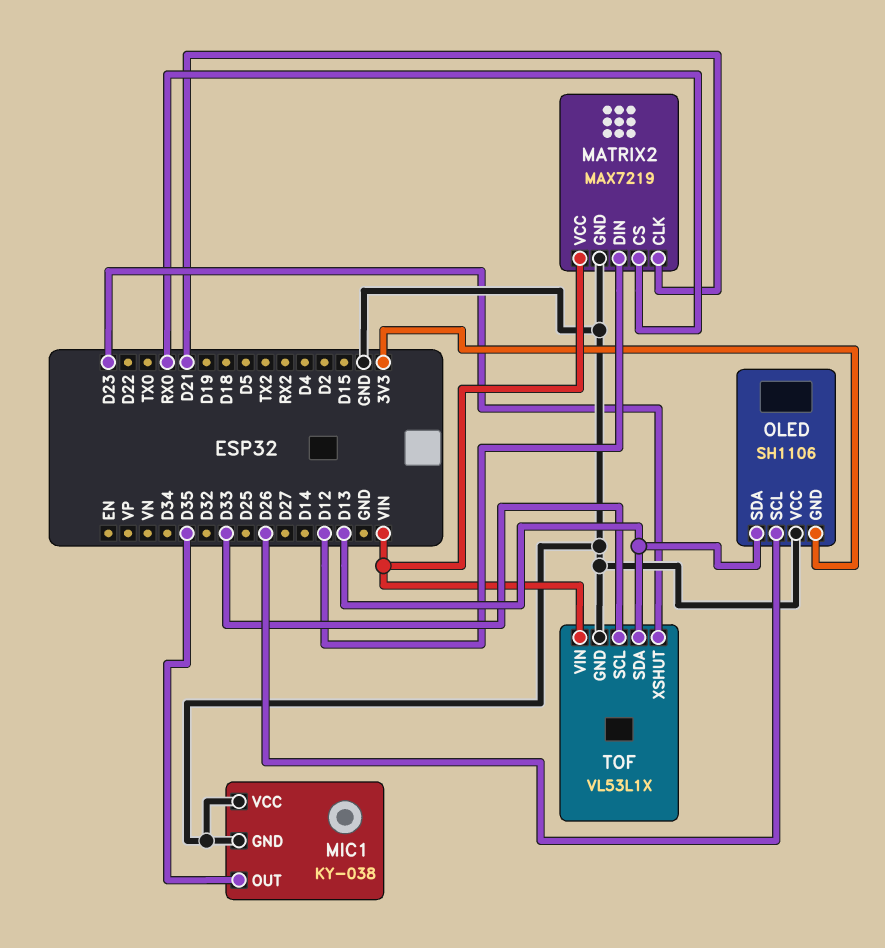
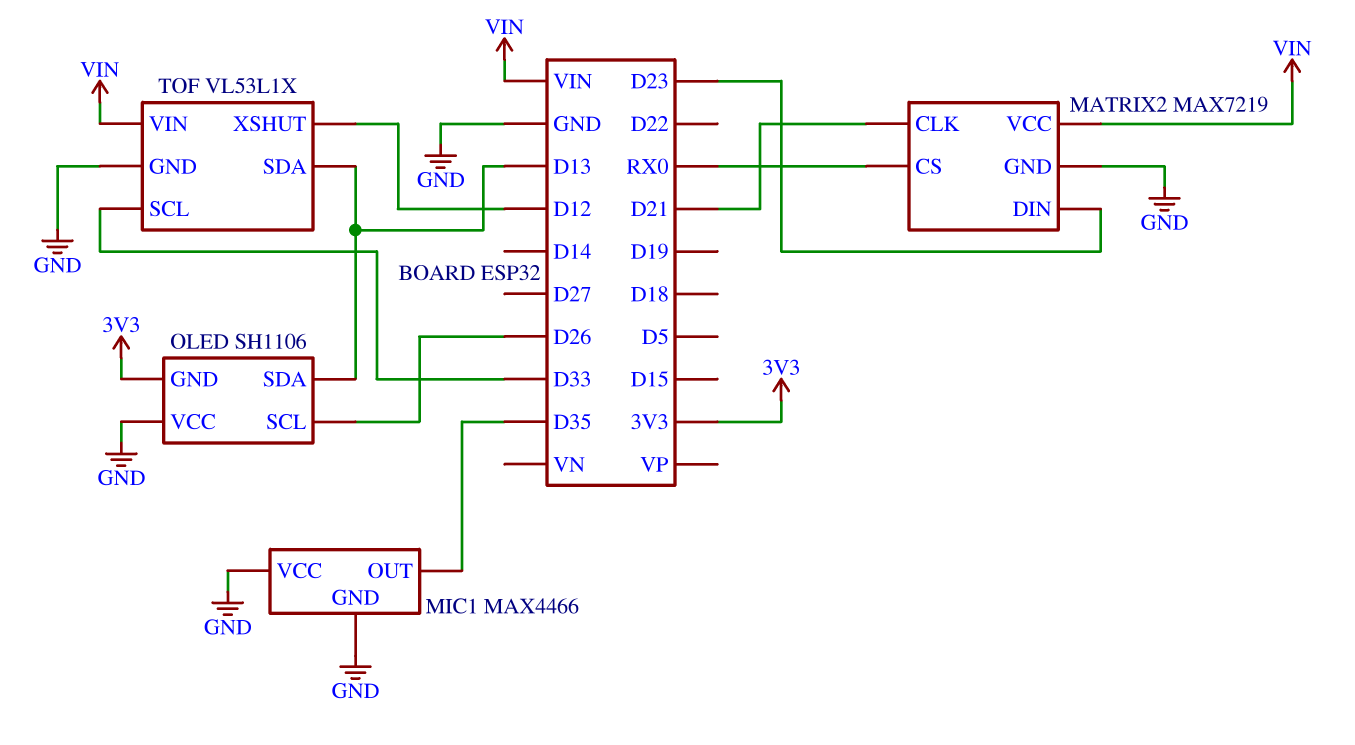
MATRIX2 pin DIN: D12 -> D23
MIC1: KY-038 -> MAX4466
TOF pin XSHUT: D23 -> D12

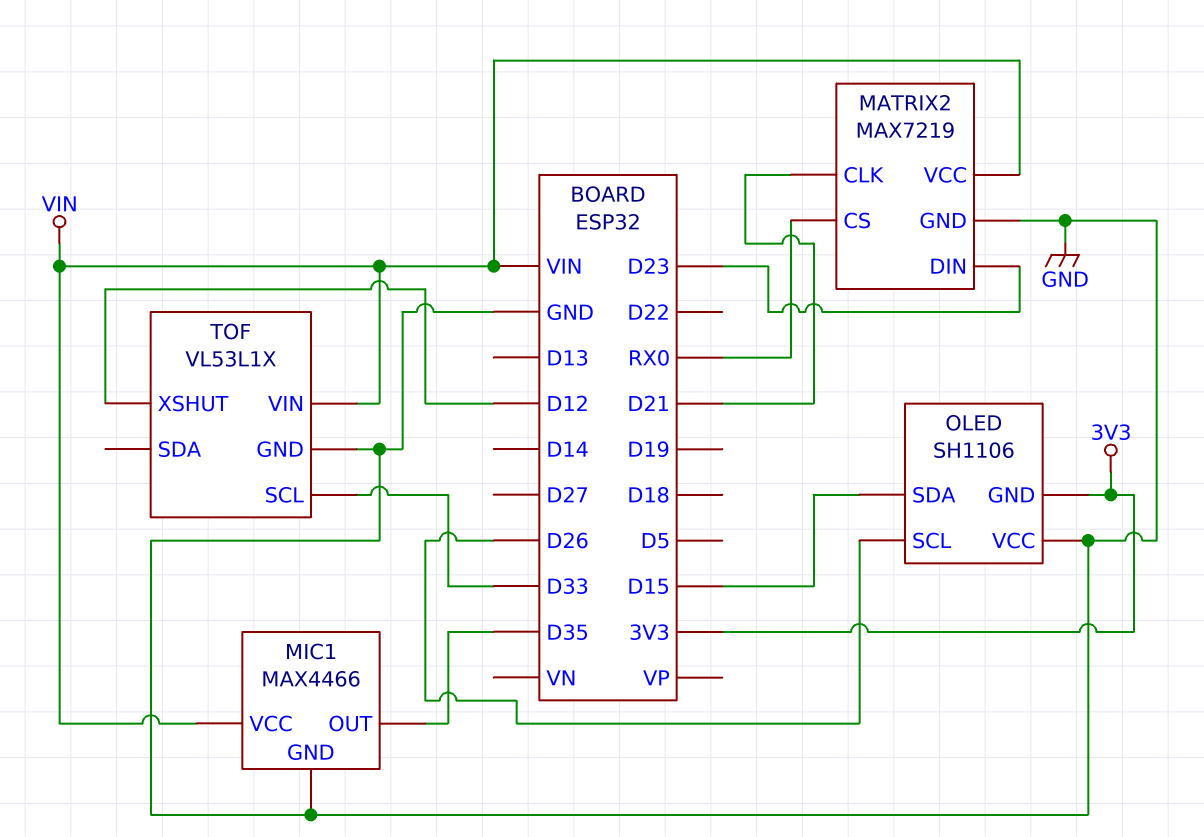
MIC1 pin VCC: GND -> VIN
OLED pin SDA: D13 -> D15
TOF pin SDA: D13 -> none

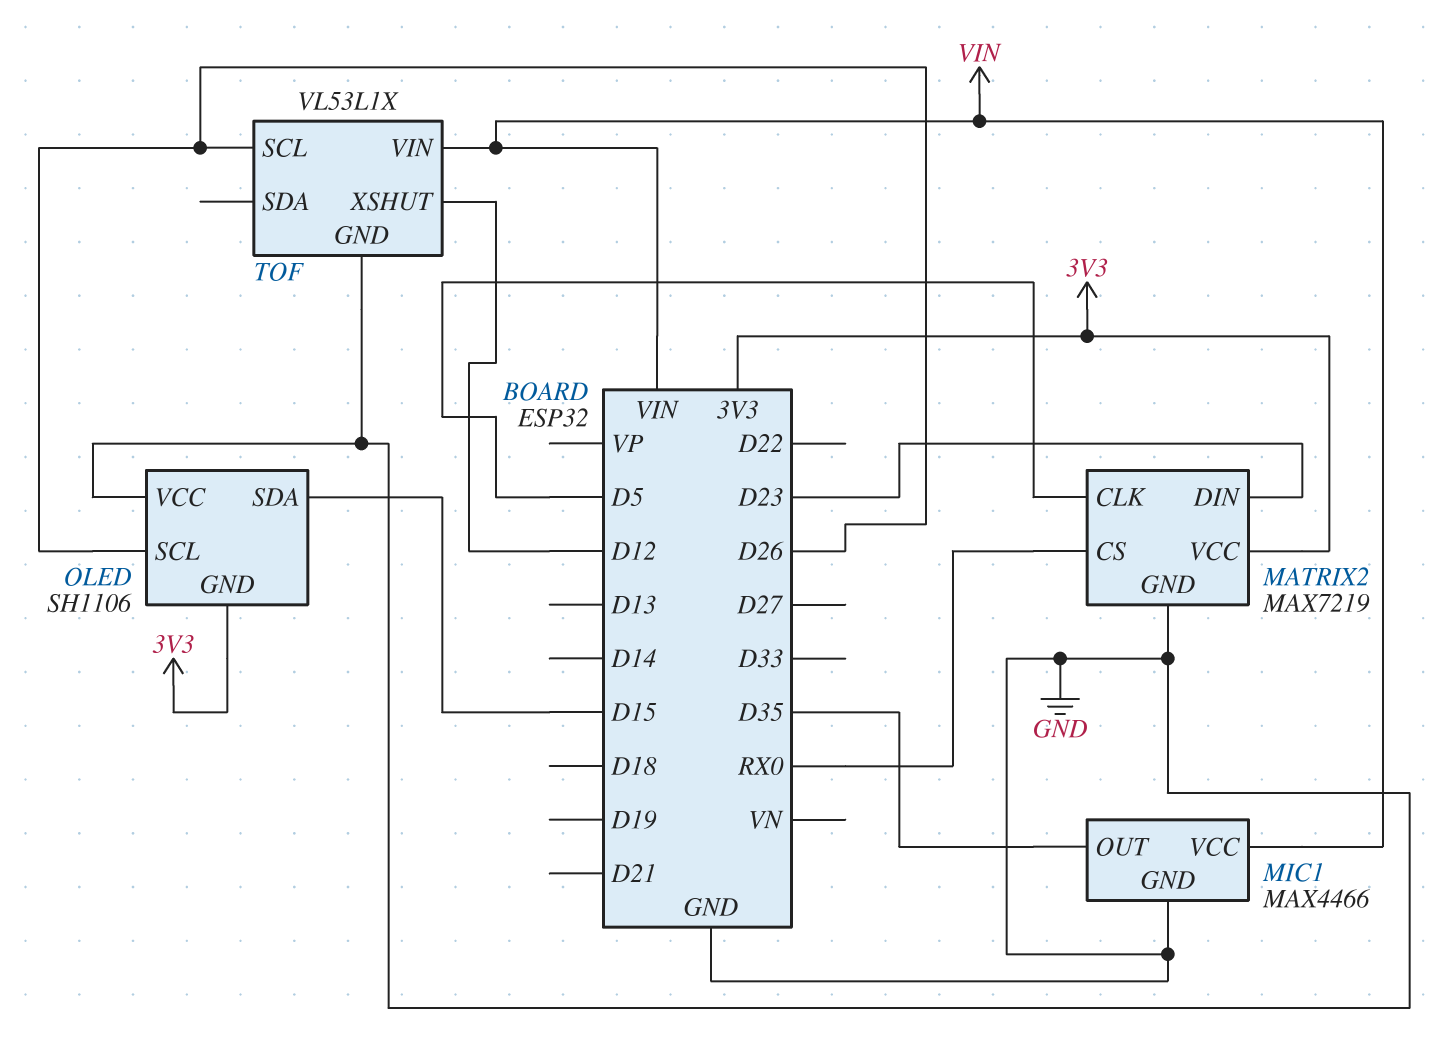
MATRIX2 pin CLK: D21 -> D5
MATRIX2 pin VCC: VIN -> 3V3
TOF pin SCL: D33 -> D26

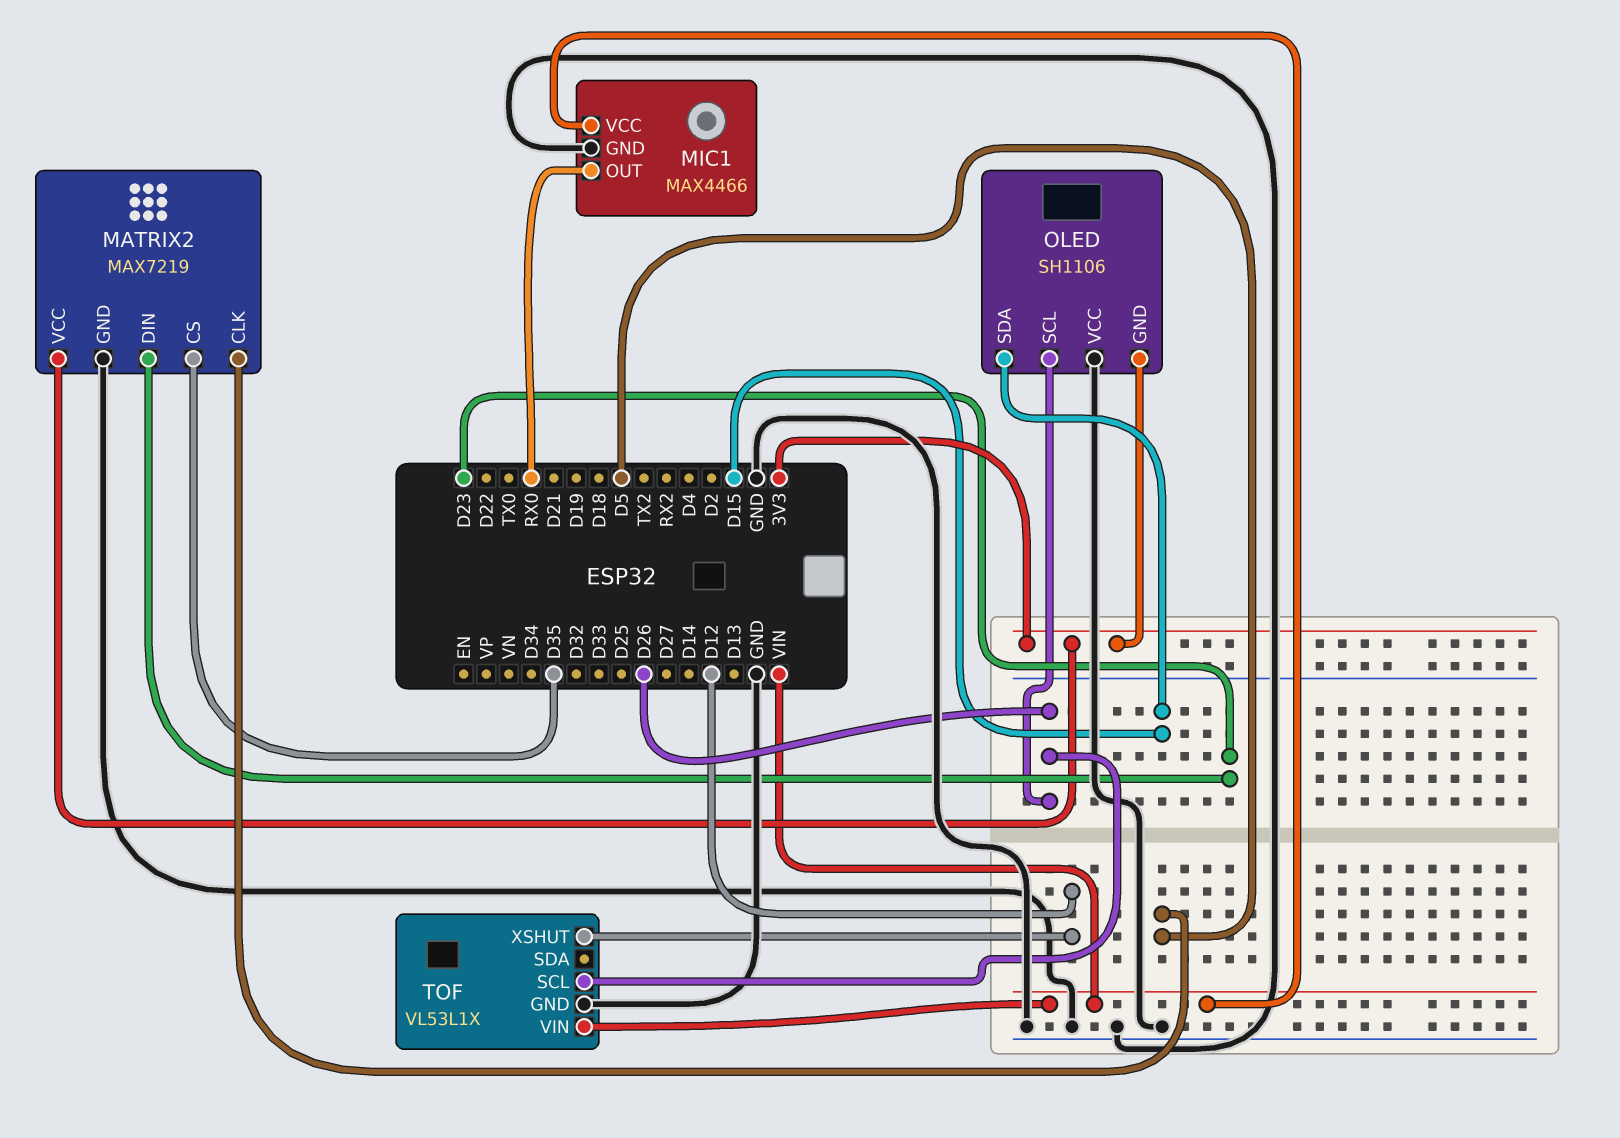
MATRIX2 pin CS: RX0 -> D35
MIC1 pin OUT: D35 -> RX0

